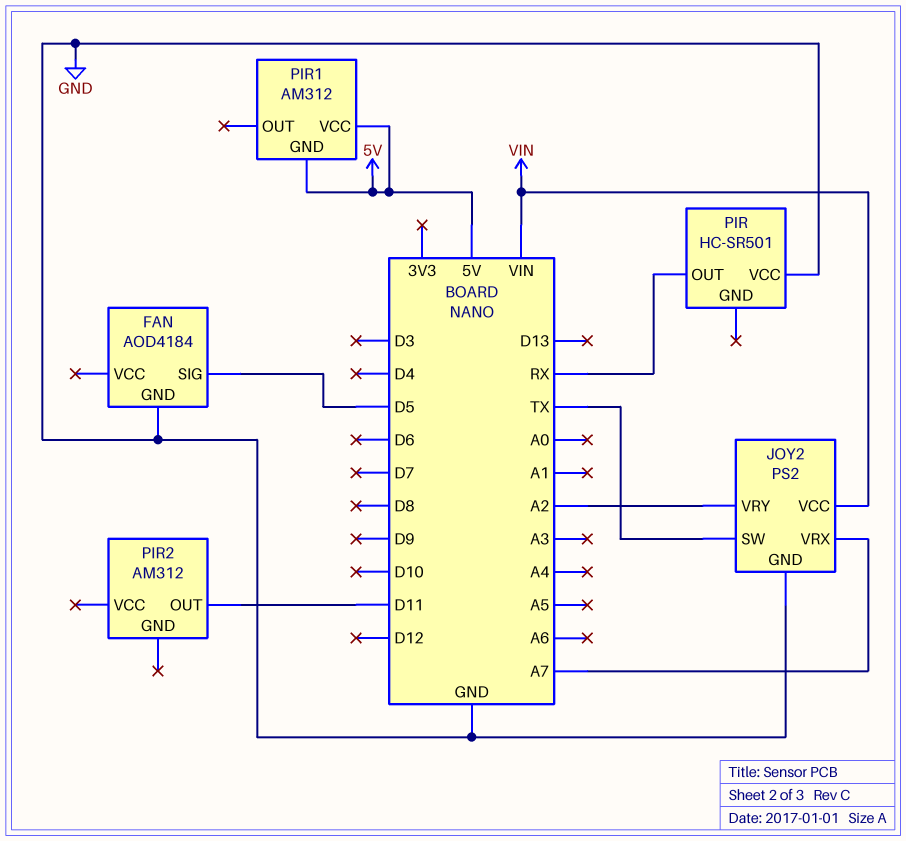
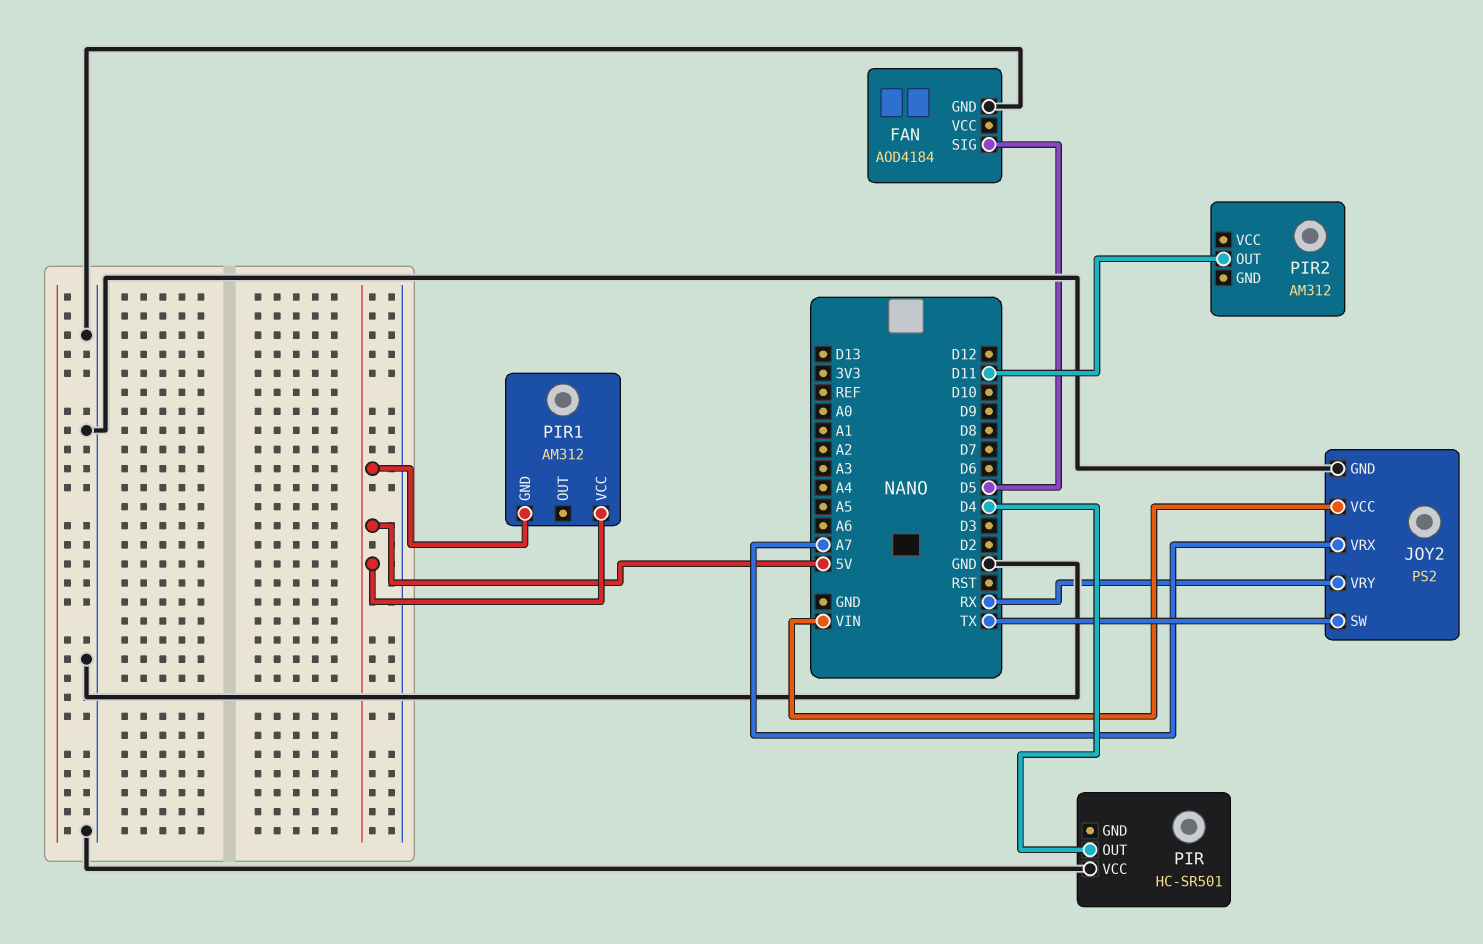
JOY2 pin VRY: A2 -> RX
PIR pin OUT: RX -> D4

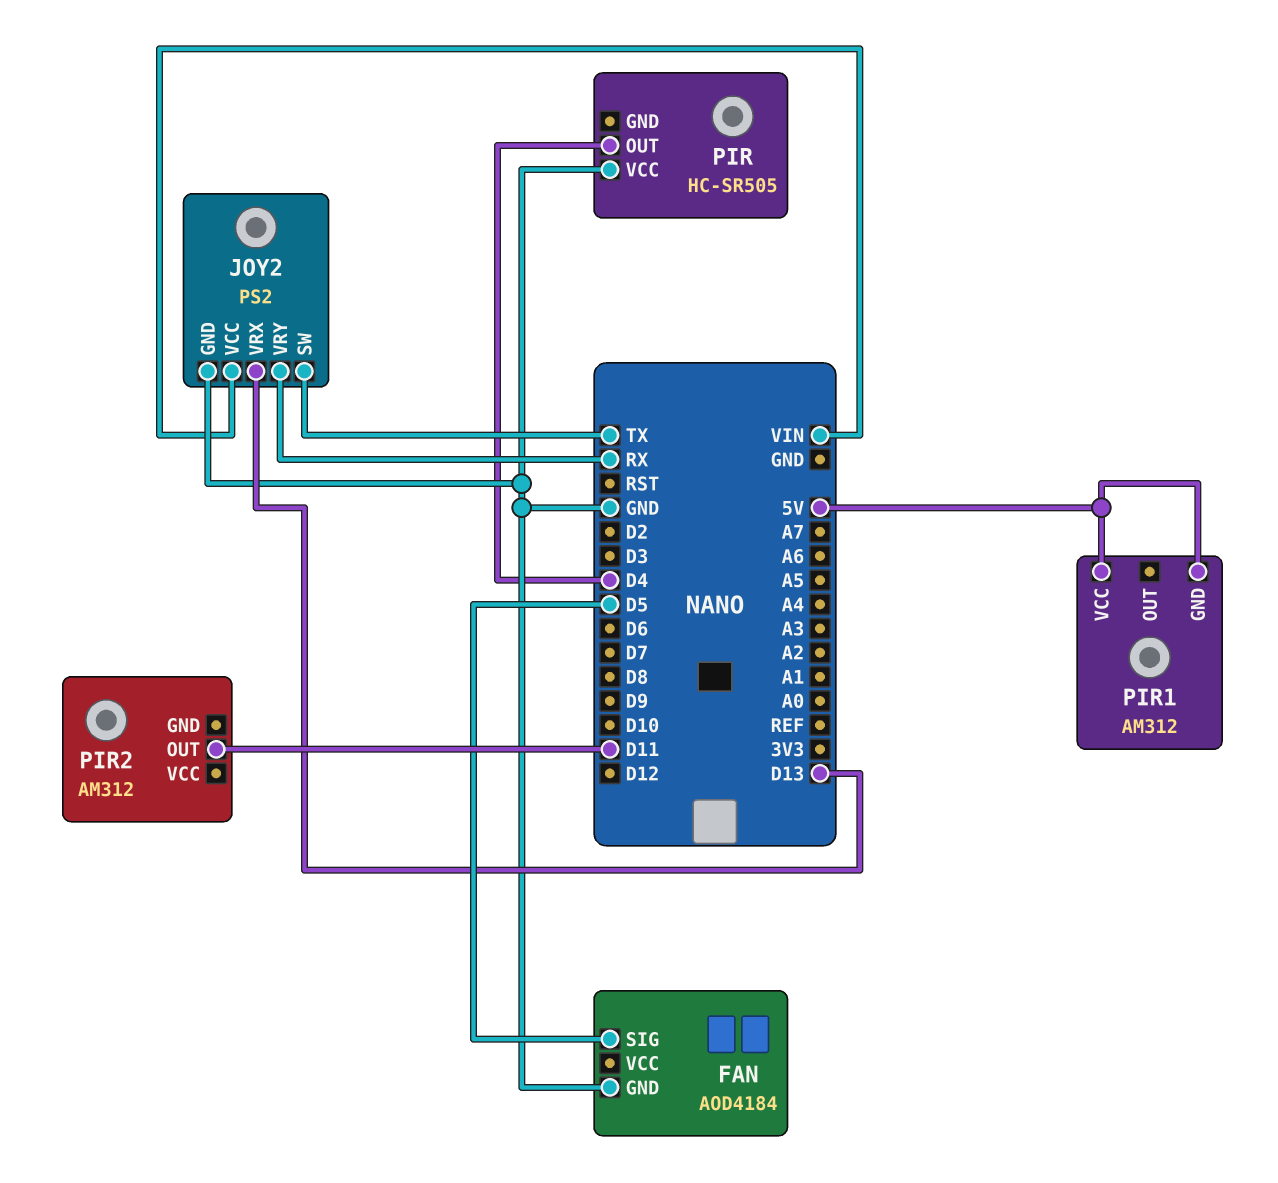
JOY2 pin VRX: A7 -> D13
PIR: HC-SR501 -> HC-SR505

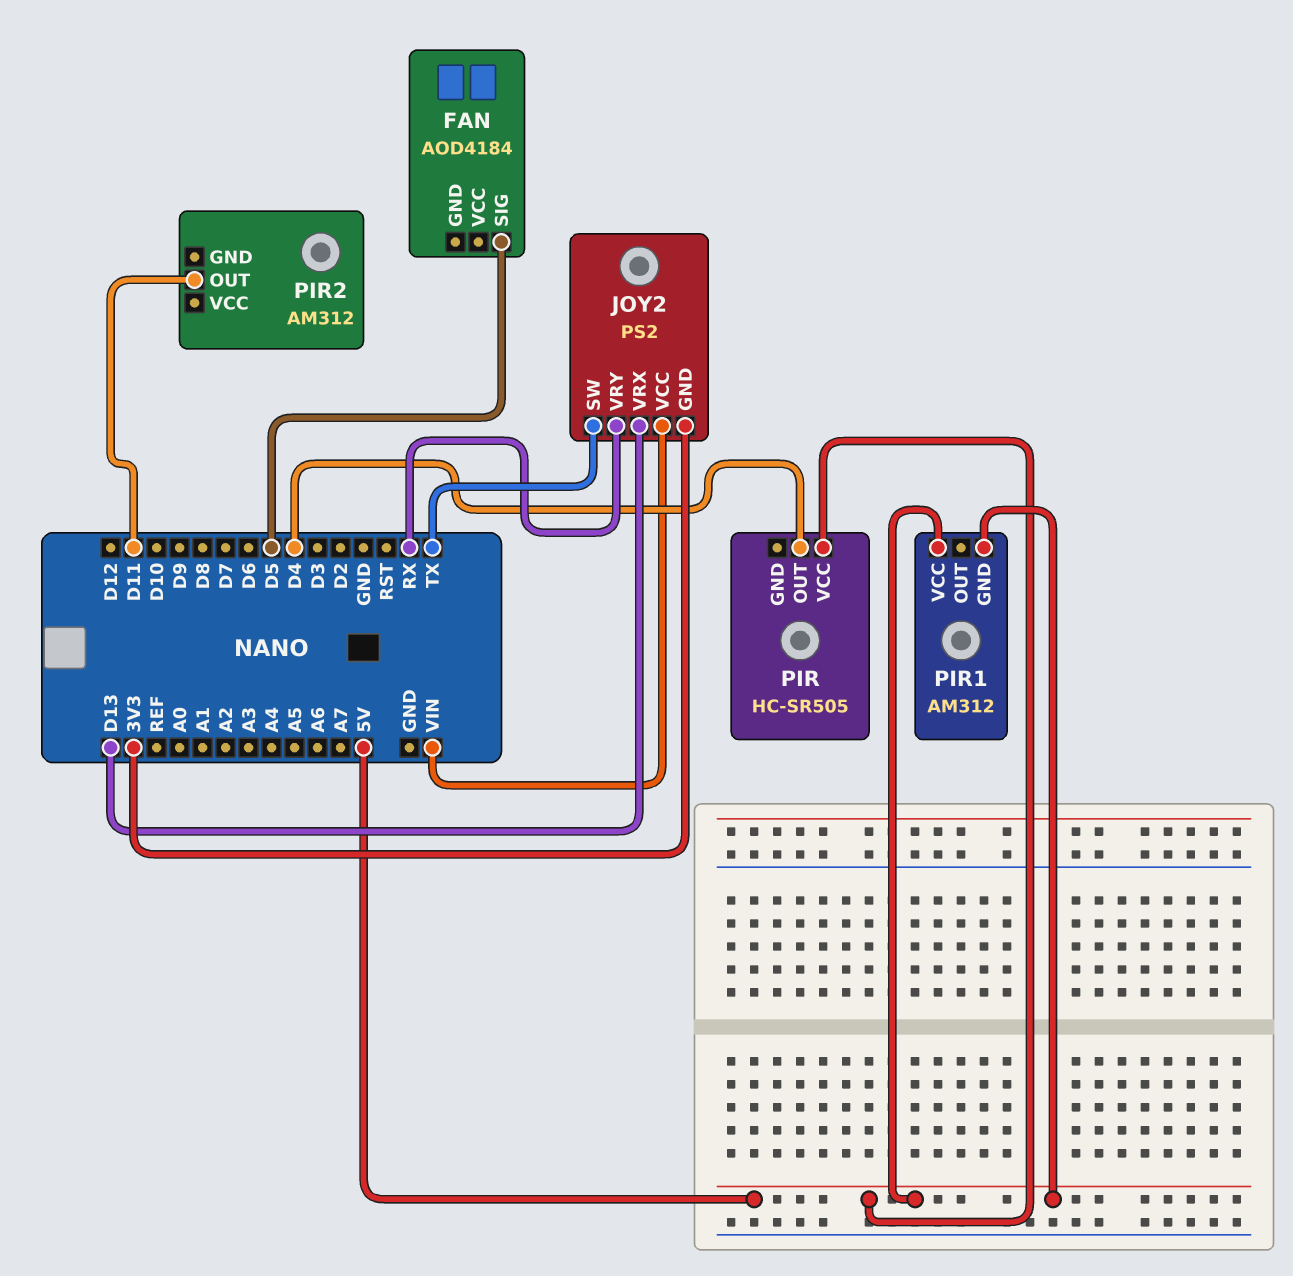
FAN pin GND: GND -> none
JOY2 pin GND: GND -> 3V3
PIR pin VCC: GND -> 5V

